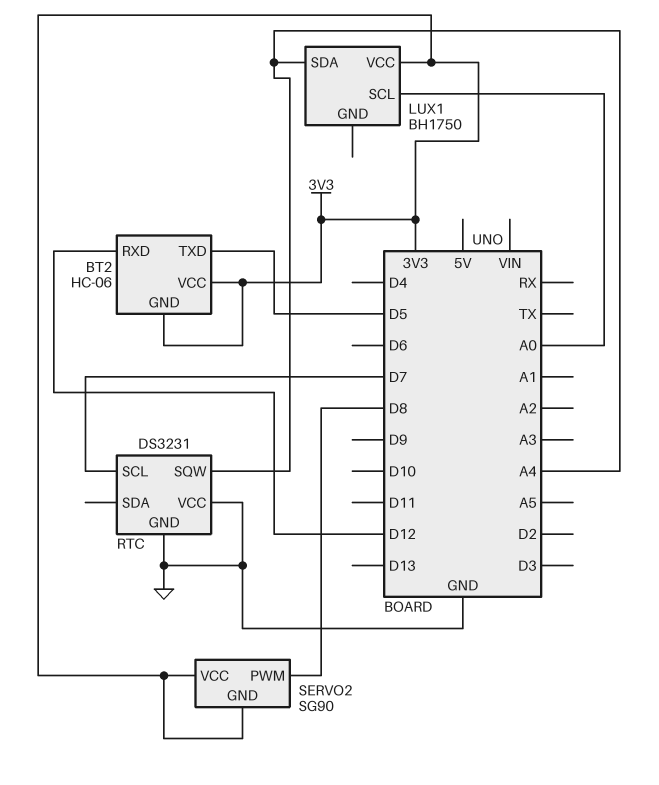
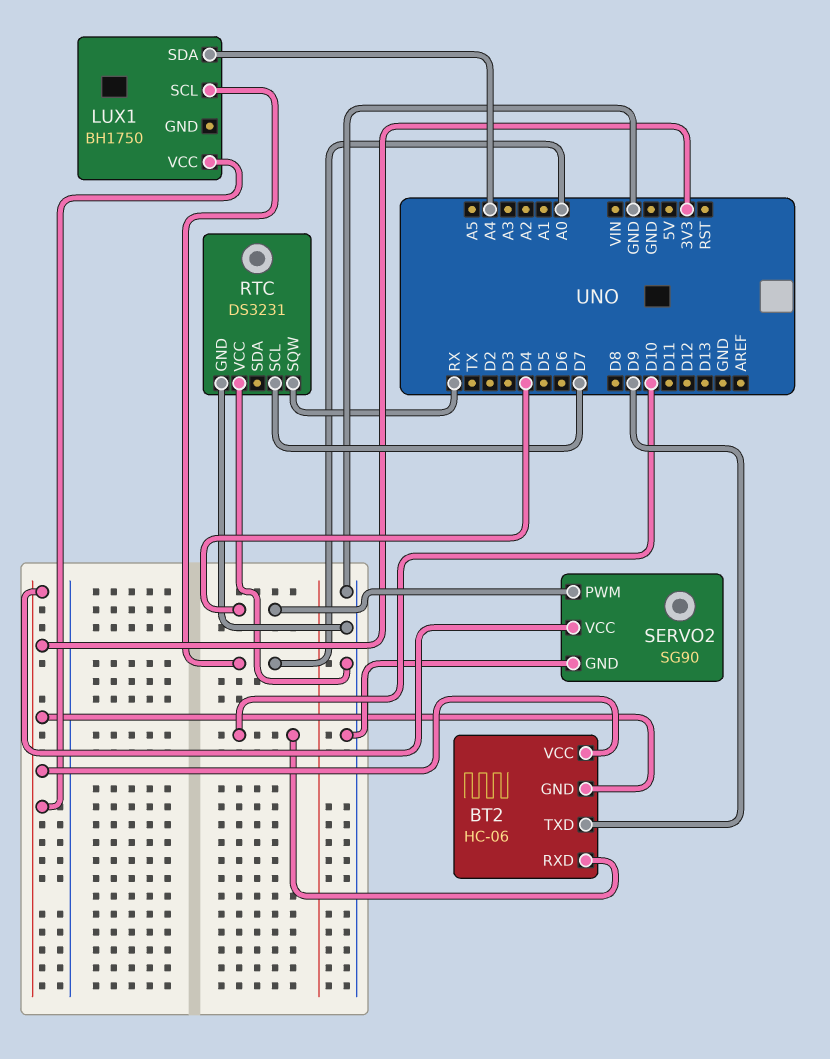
BT2 pin RXD: D12 -> D10
BT2 pin TXD: D5 -> D9
RTC pin SQW: A4 -> RX
SERVO2 pin GND: 3V3 -> GND
SERVO2 pin PWM: D8 -> D4

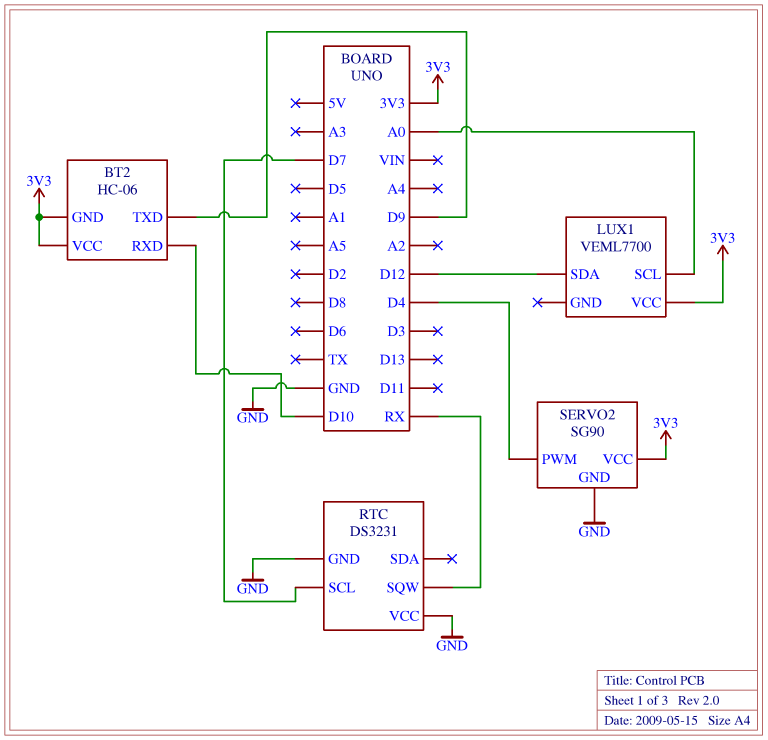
LUX1: BH1750 -> VEML7700
LUX1 pin SDA: A4 -> D12

